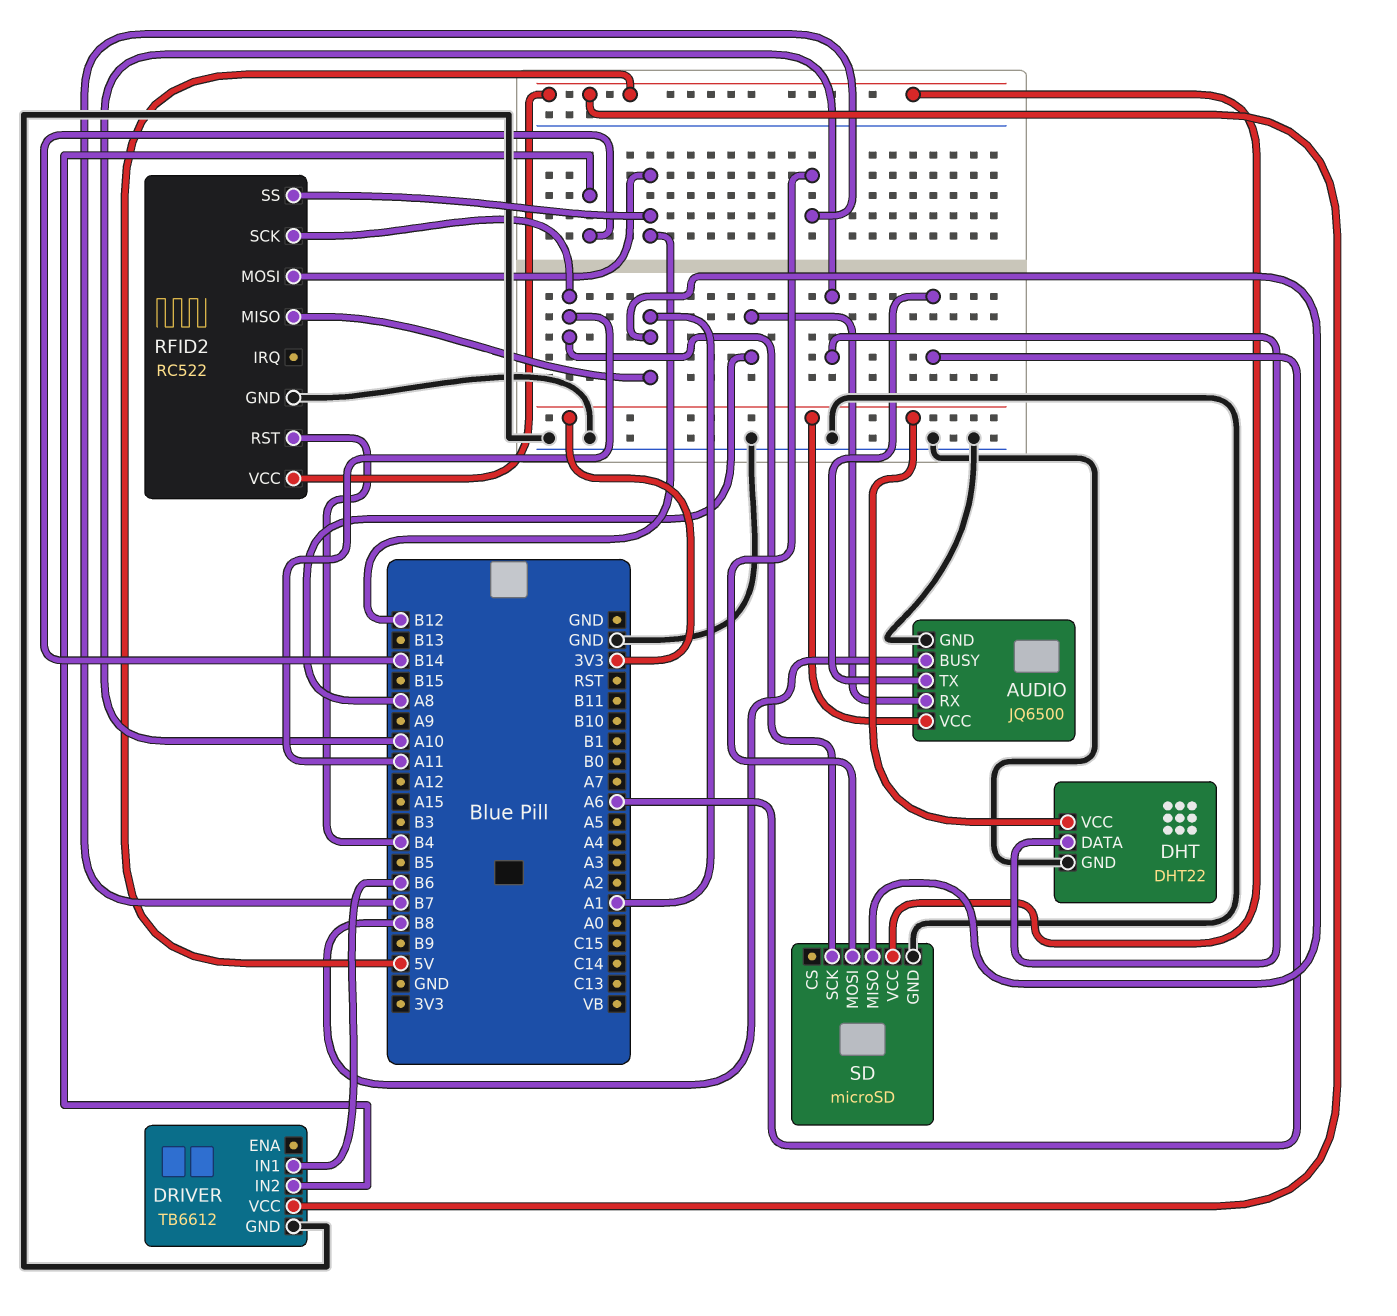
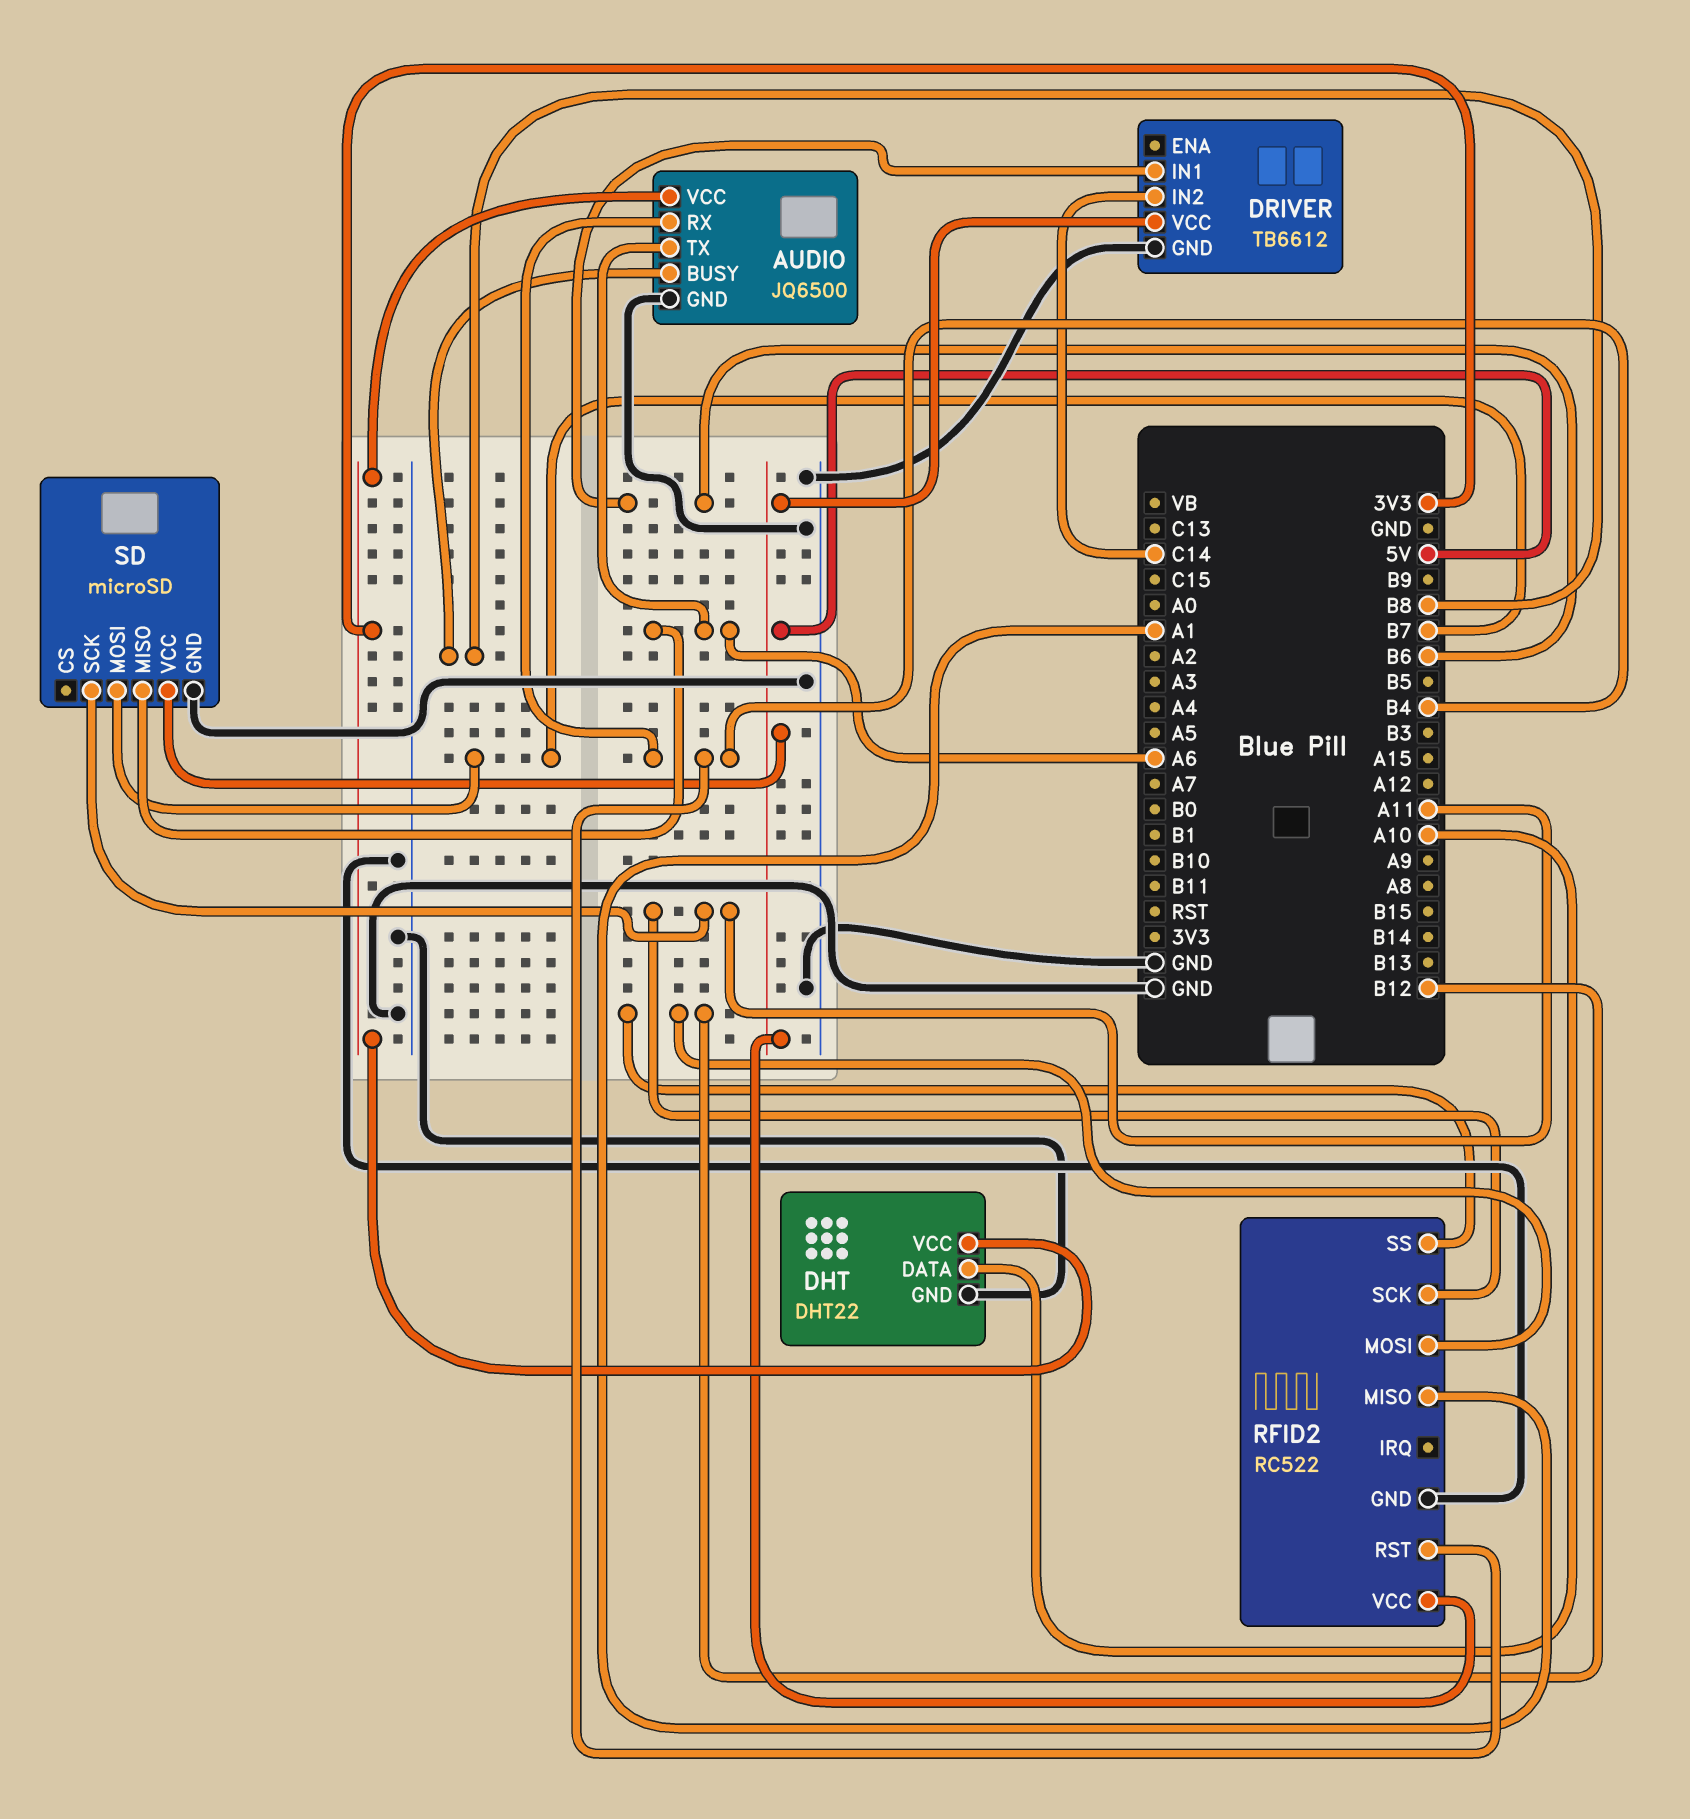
AUDIO pin RX: A8 -> B4
DRIVER pin IN2: B14 -> C14
SD pin MISO: A1 -> A6

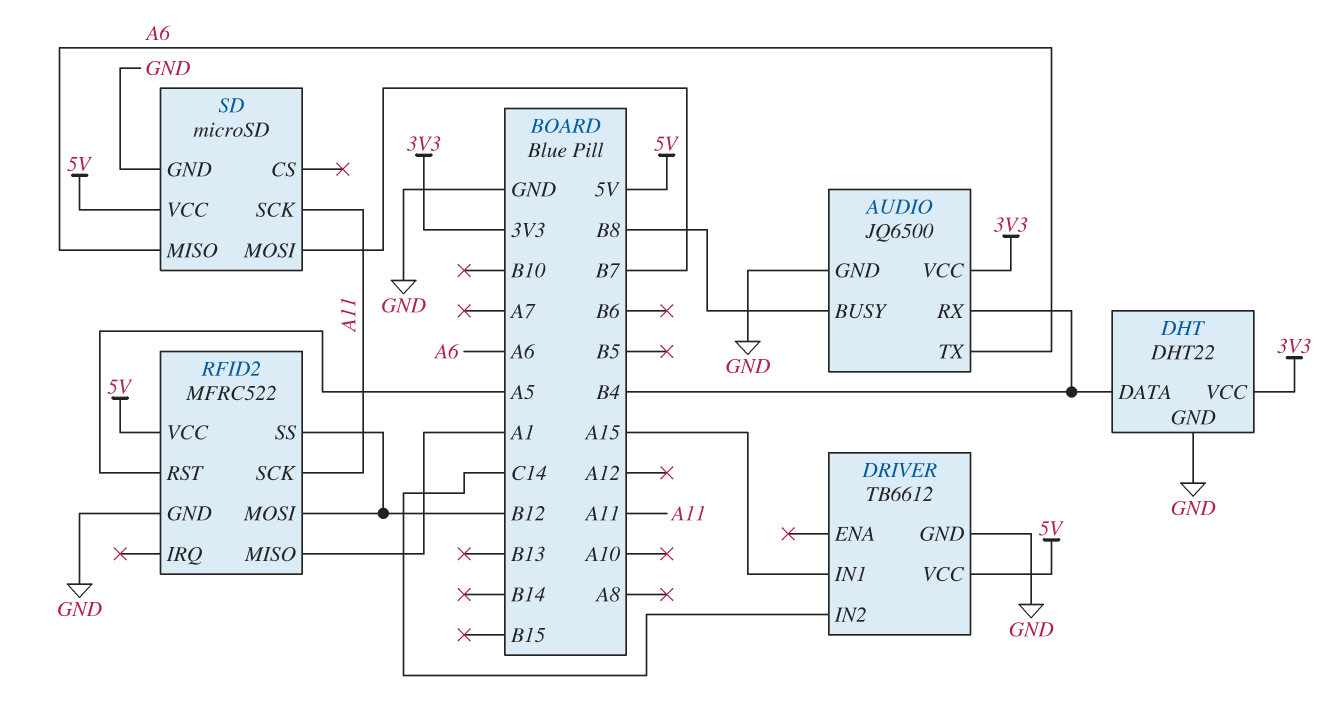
DHT pin DATA: A10 -> B4
DRIVER pin IN1: B6 -> A15
RFID2: RC522 -> MFRC522
RFID2 pin RST: B4 -> A5

